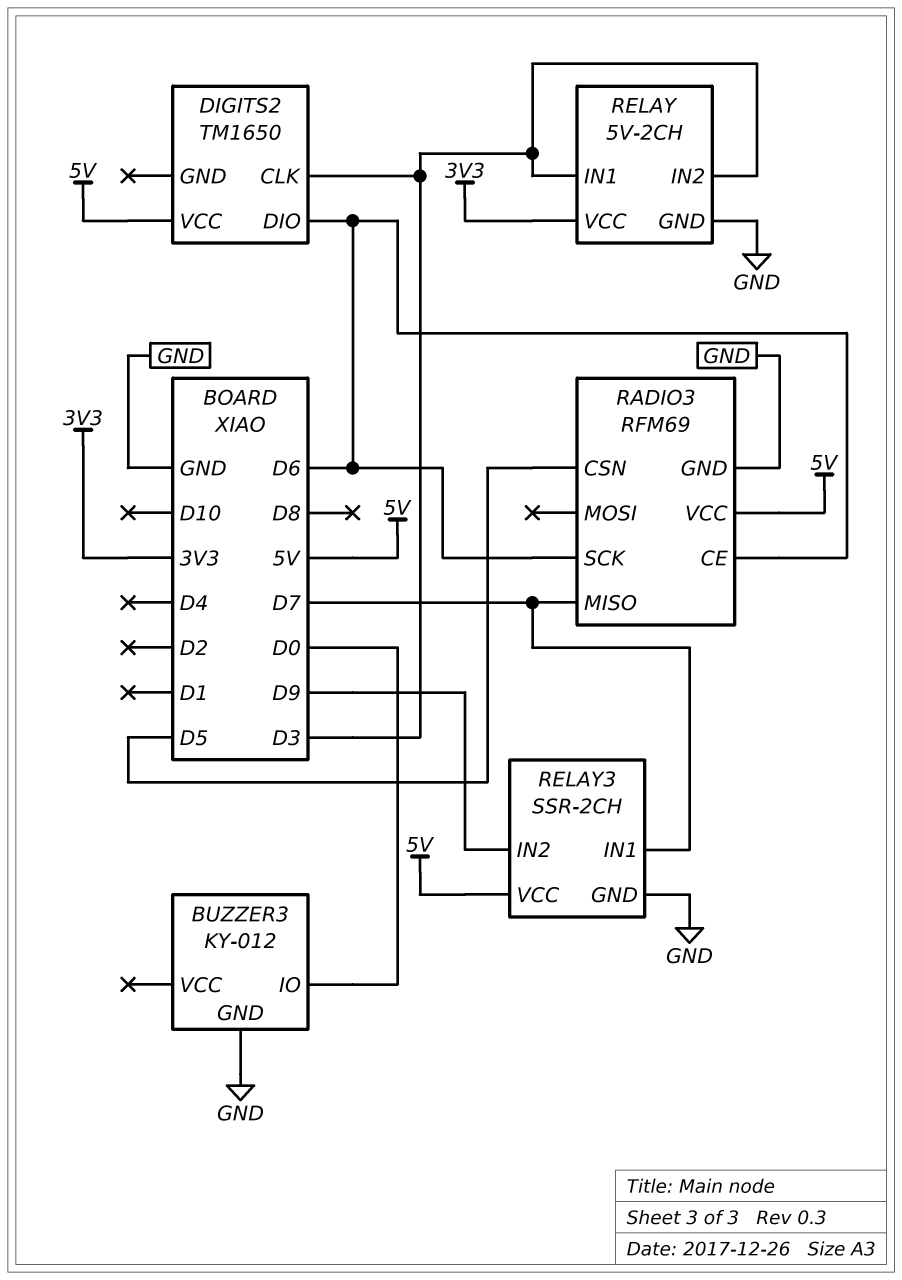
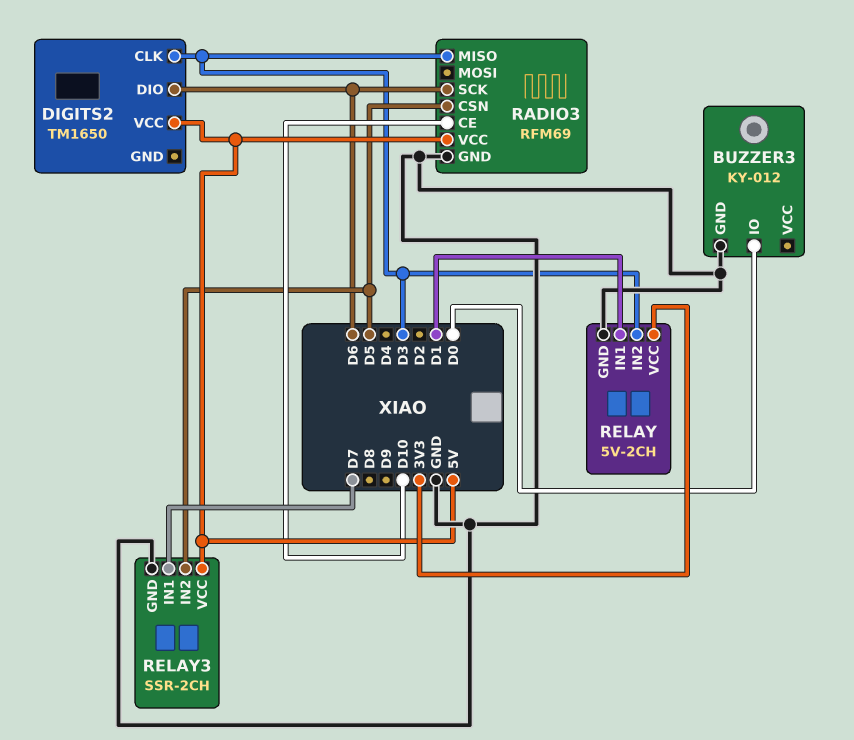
RADIO3 pin CE: D6 -> D10
RADIO3 pin MISO: D7 -> D3
RELAY pin IN1: D3 -> D1
RELAY3 pin IN2: D9 -> D5

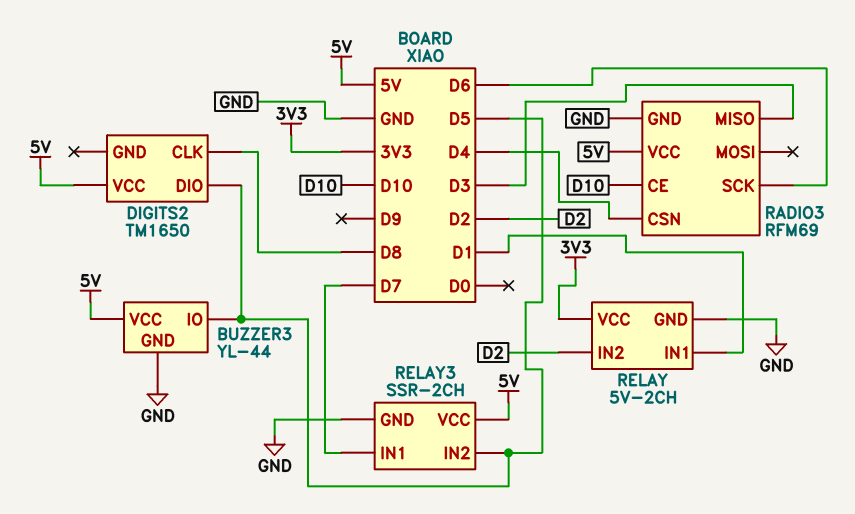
BUZZER3: KY-012 -> YL-44
BUZZER3 pin IO: D0 -> D5
BUZZER3 pin VCC: none -> 5V
DIGITS2 pin CLK: D3 -> D8
DIGITS2 pin DIO: D6 -> D5
RADIO3 pin CSN: D5 -> D4
RELAY pin IN2: D3 -> D2

